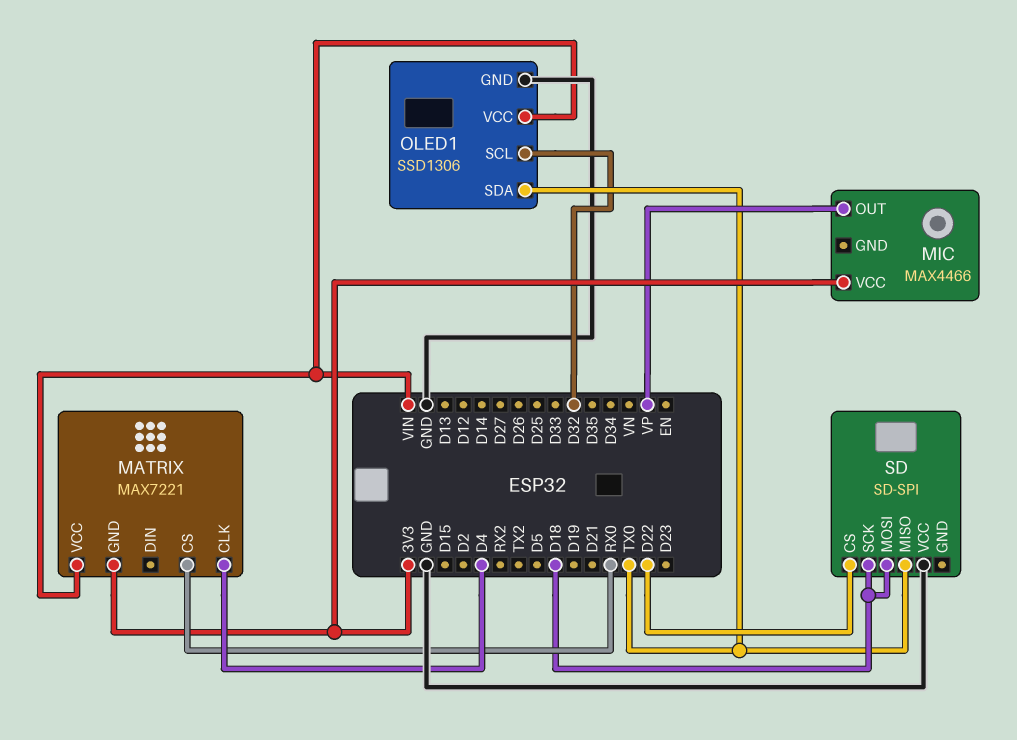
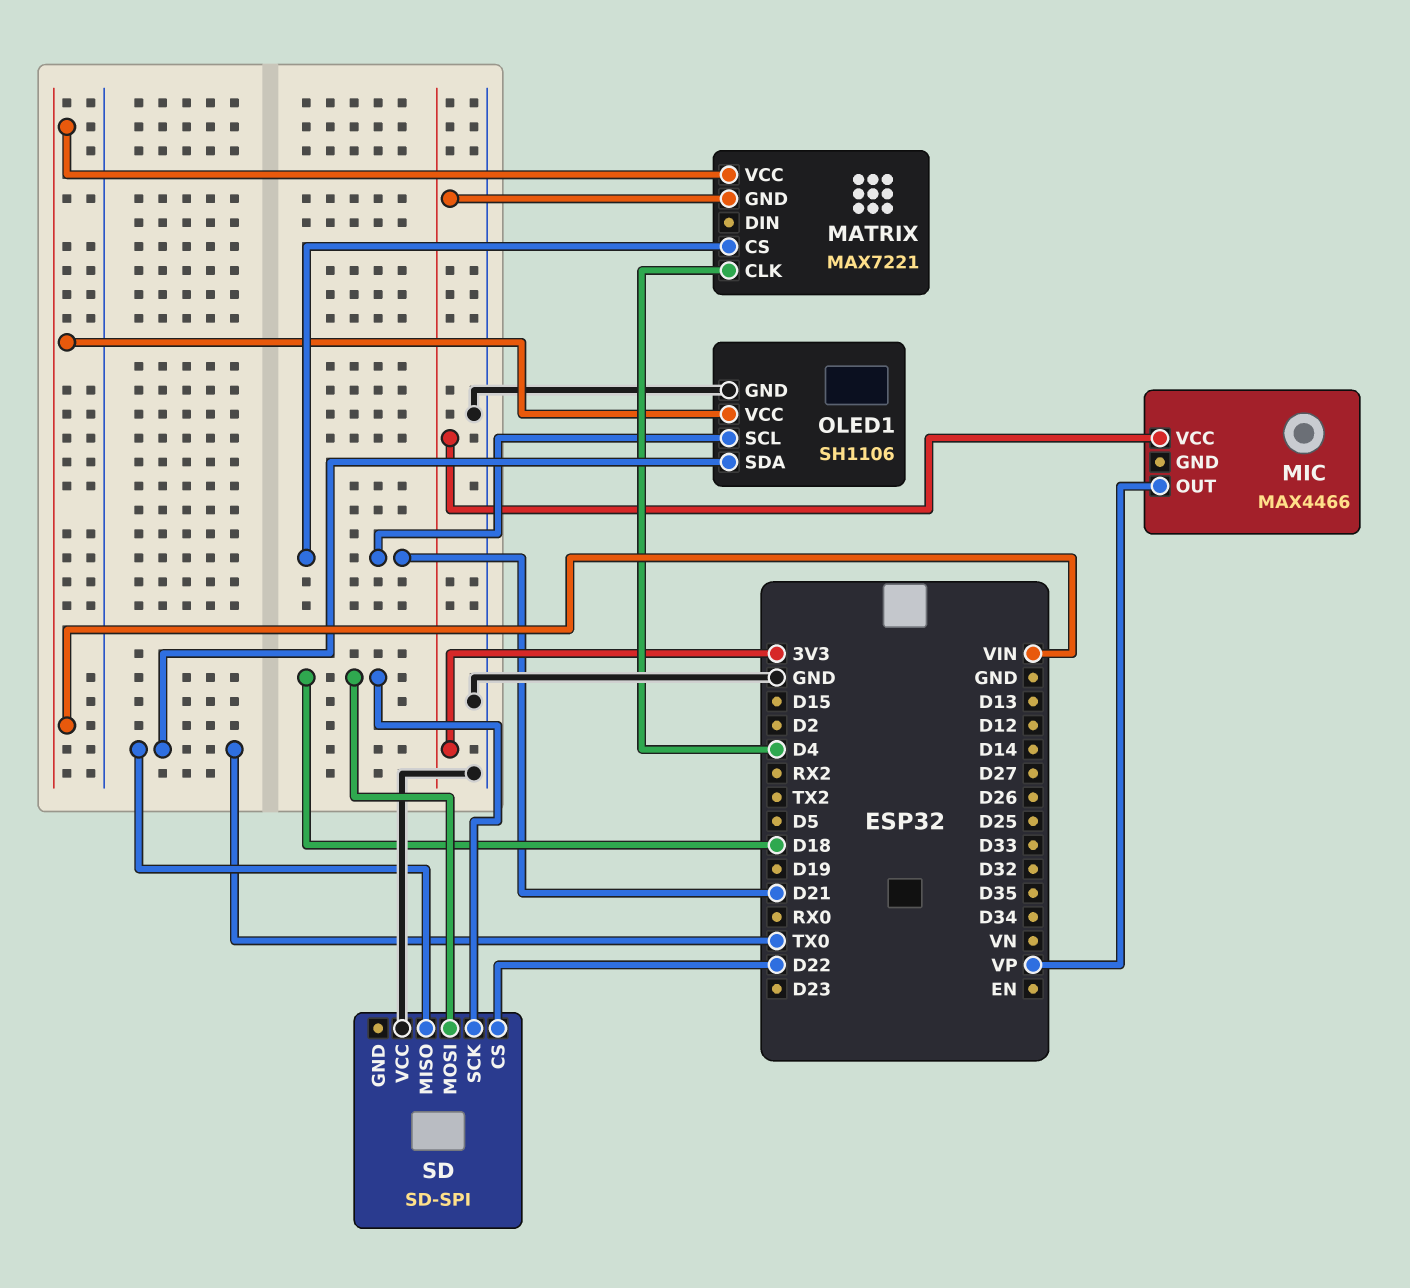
MATRIX pin CS: RX0 -> D21
OLED1: SSD1306 -> SH1106
OLED1 pin SCL: D32 -> D21

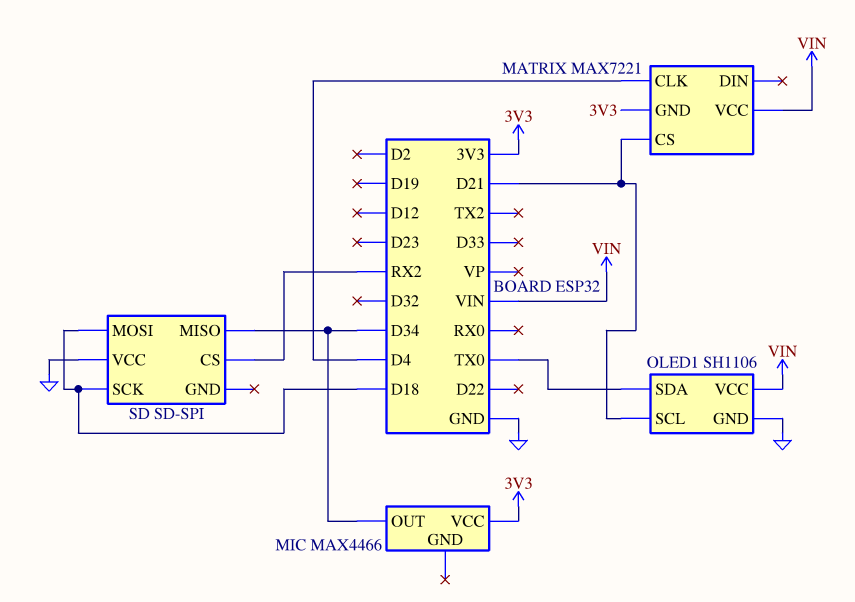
MIC pin OUT: VP -> D34
SD pin CS: D22 -> RX2
SD pin MISO: TX0 -> D34

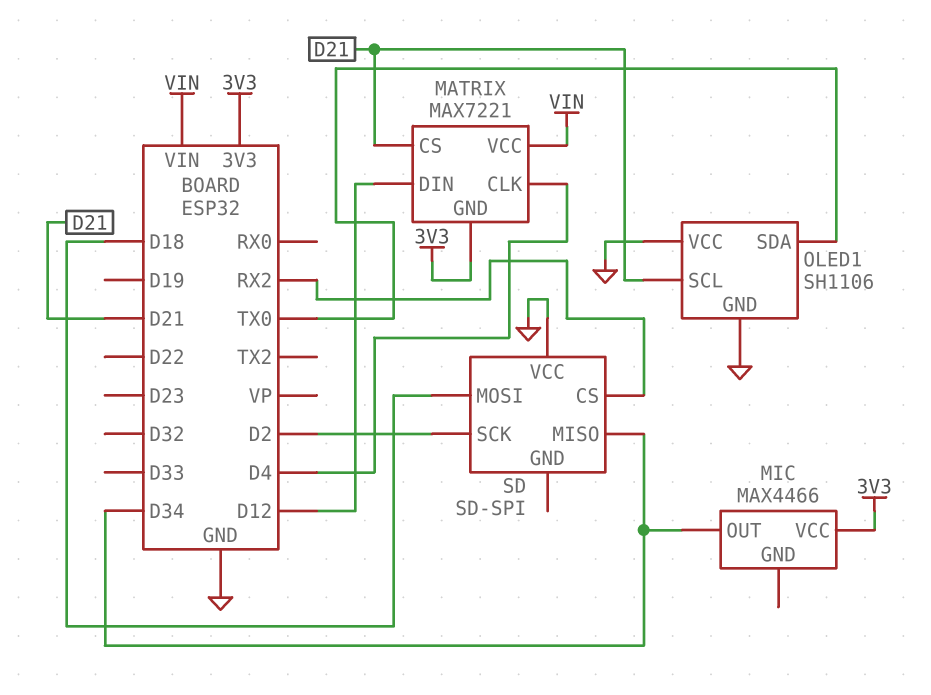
MATRIX pin DIN: none -> D12
OLED1 pin VCC: VIN -> GND
SD pin SCK: D18 -> D2

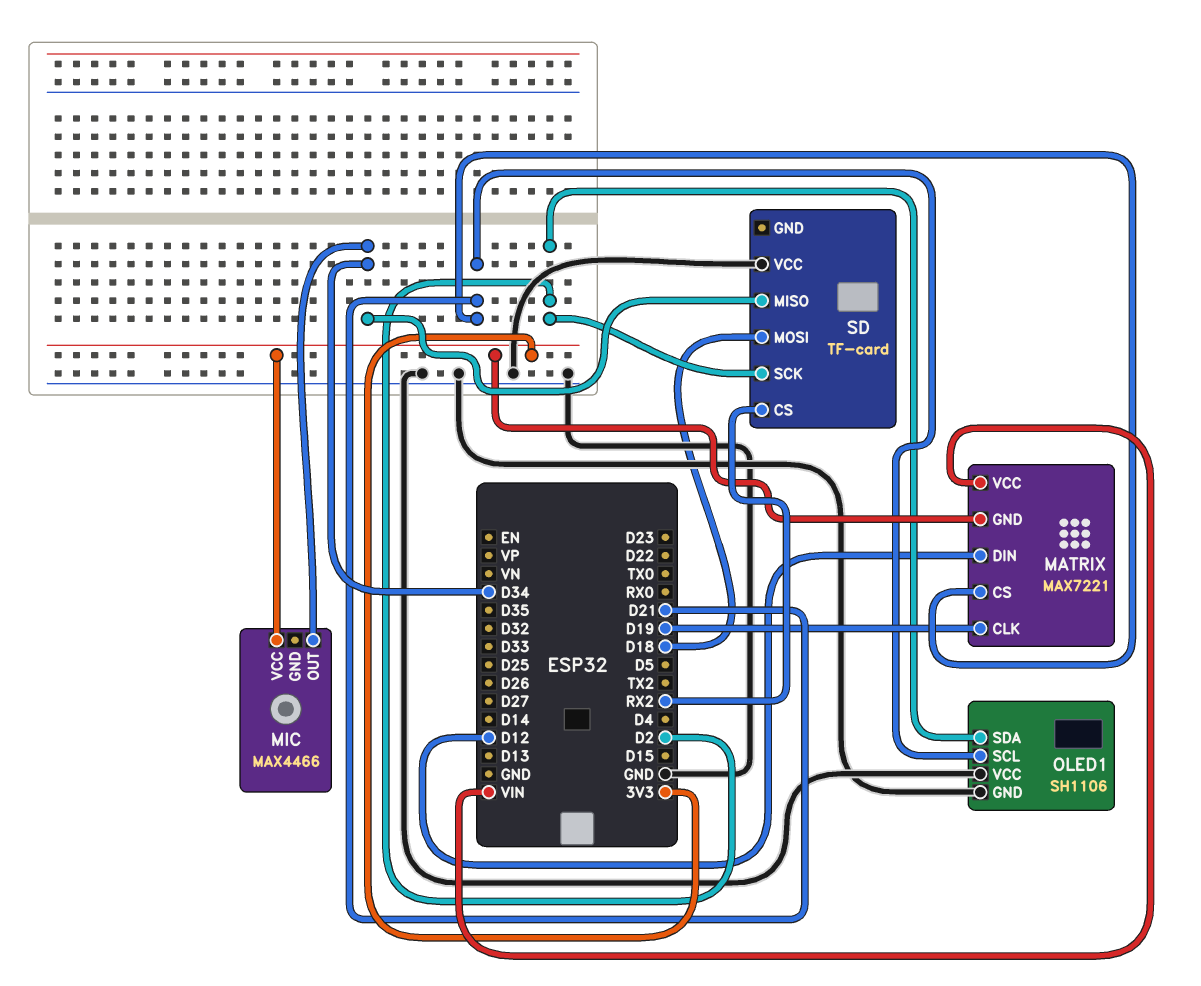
MATRIX pin CLK: D4 -> D19
OLED1 pin SDA: TX0 -> D2
SD: SD-SPI -> TF-card

